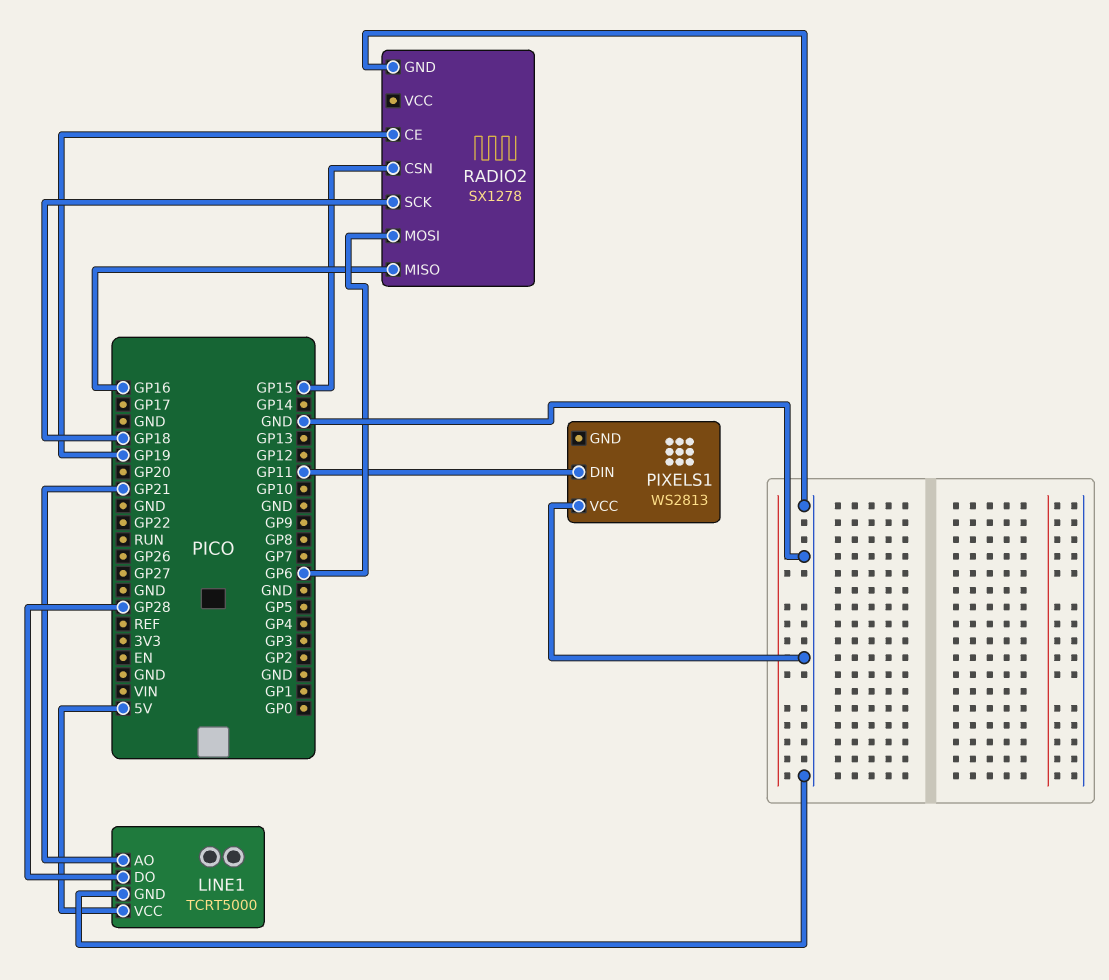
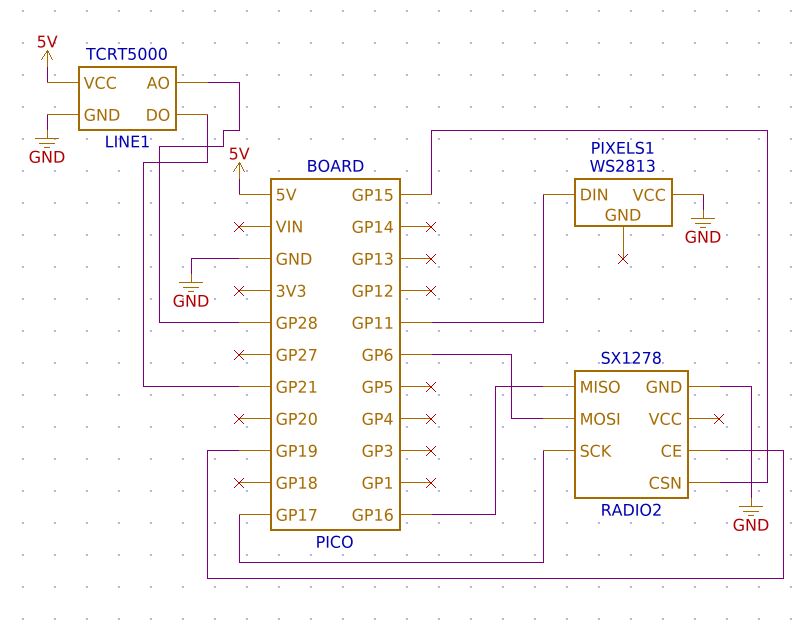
LINE1 pin AO: GP21 -> GP28
LINE1 pin DO: GP28 -> GP21
RADIO2 pin SCK: GP18 -> GP17

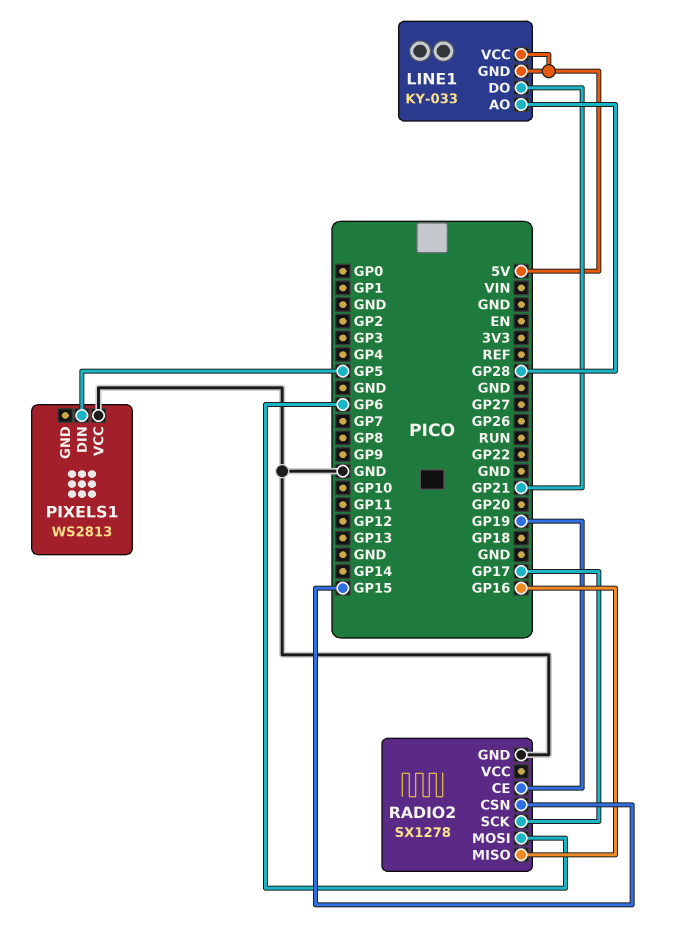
LINE1: TCRT5000 -> KY-033
LINE1 pin GND: GND -> 5V
PIXELS1 pin DIN: GP11 -> GP5

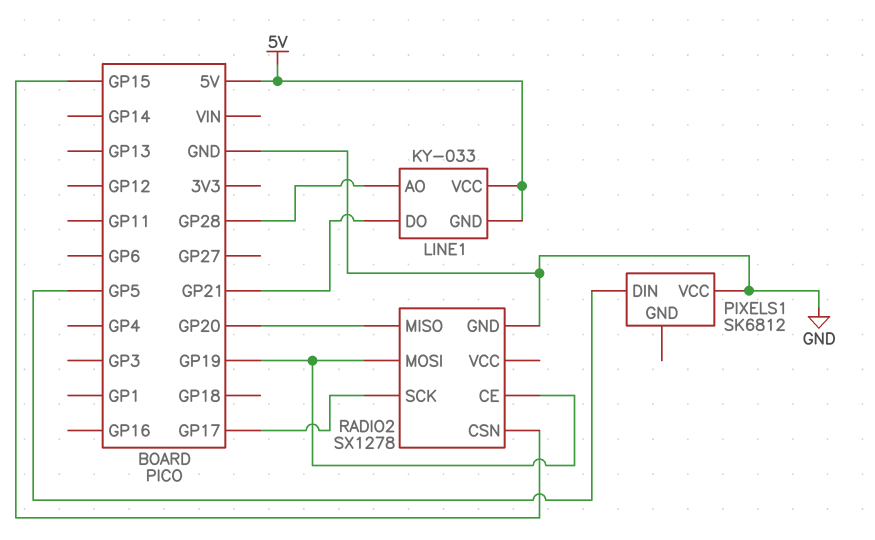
PIXELS1: WS2813 -> SK6812
RADIO2 pin MISO: GP16 -> GP20
RADIO2 pin MOSI: GP6 -> GP19

